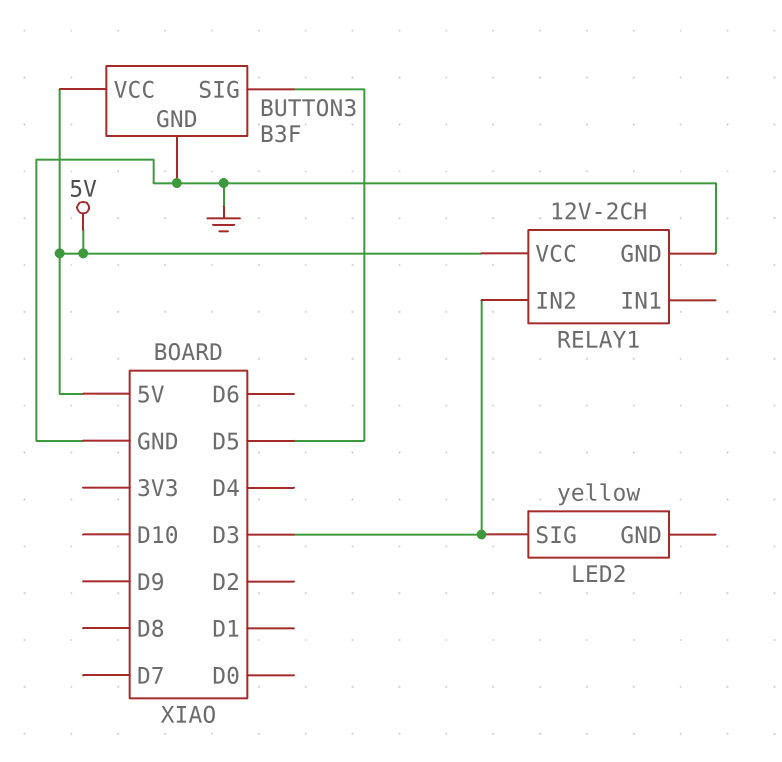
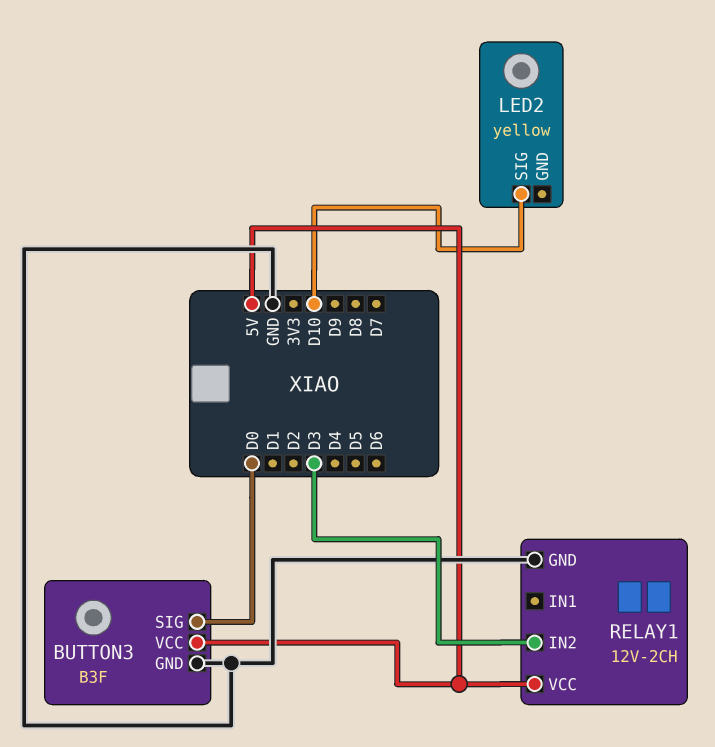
BUTTON3 pin SIG: D5 -> D0
LED2 pin SIG: D3 -> D10

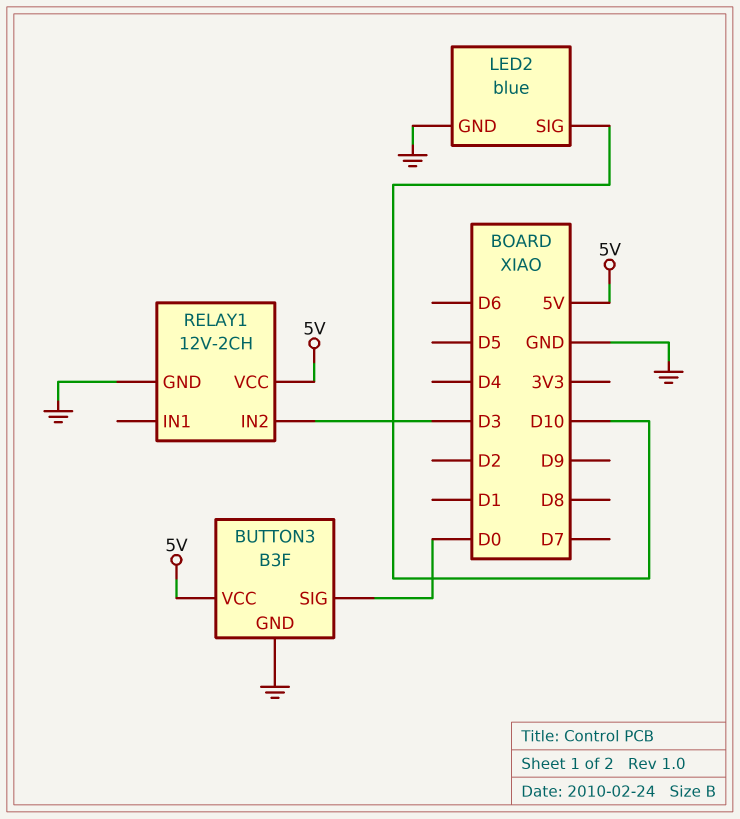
LED2: yellow -> blue
LED2 pin GND: none -> GND

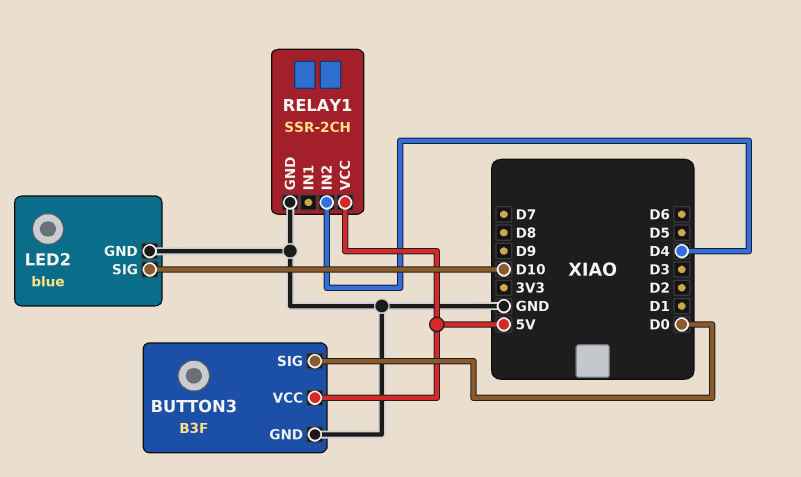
RELAY1: 12V-2CH -> SSR-2CH
RELAY1 pin IN2: D3 -> D4

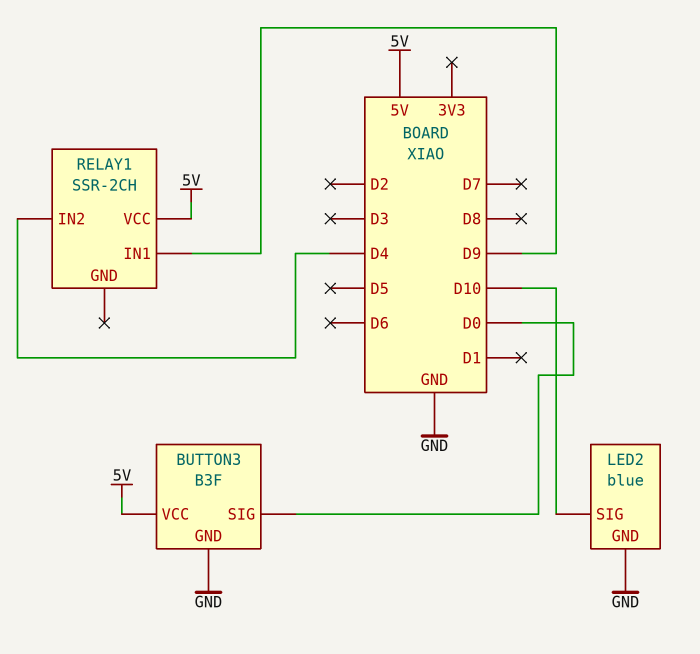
RELAY1 pin GND: GND -> none
RELAY1 pin IN1: none -> D9

